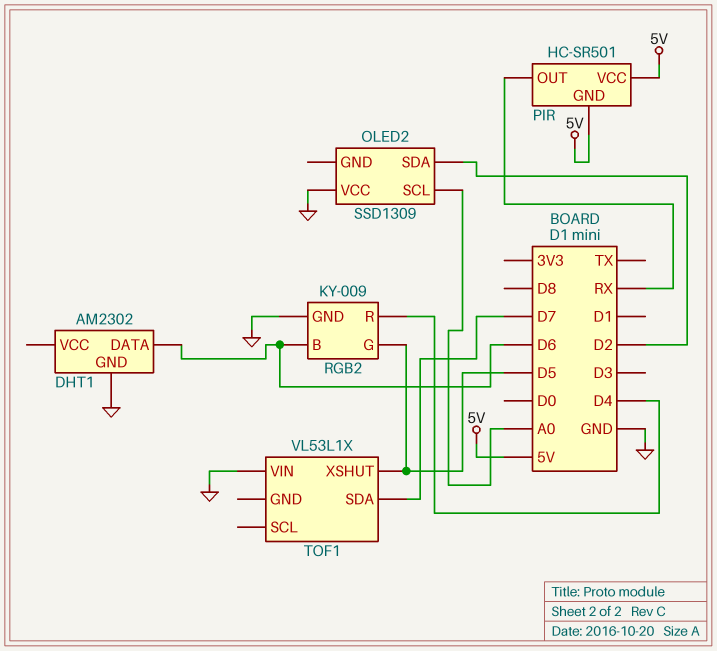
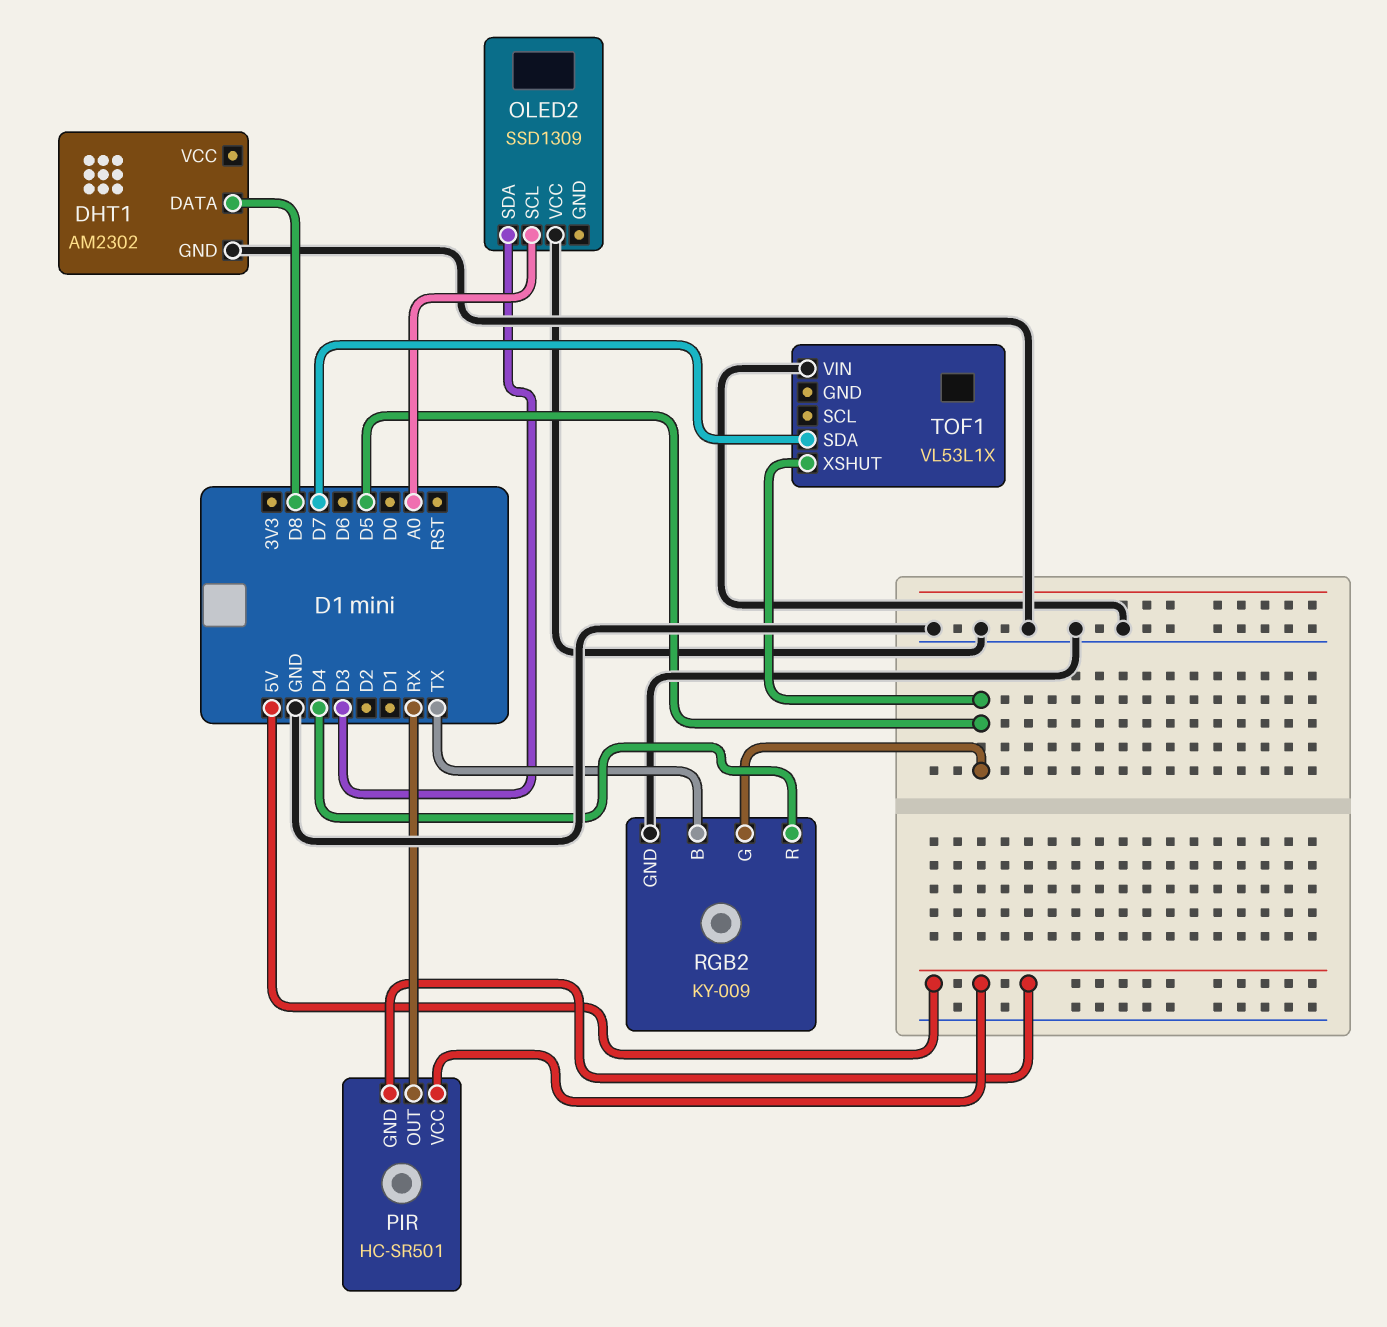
DHT1 pin DATA: D6 -> D8
OLED2 pin SDA: D2 -> D3
RGB2 pin B: D6 -> TX

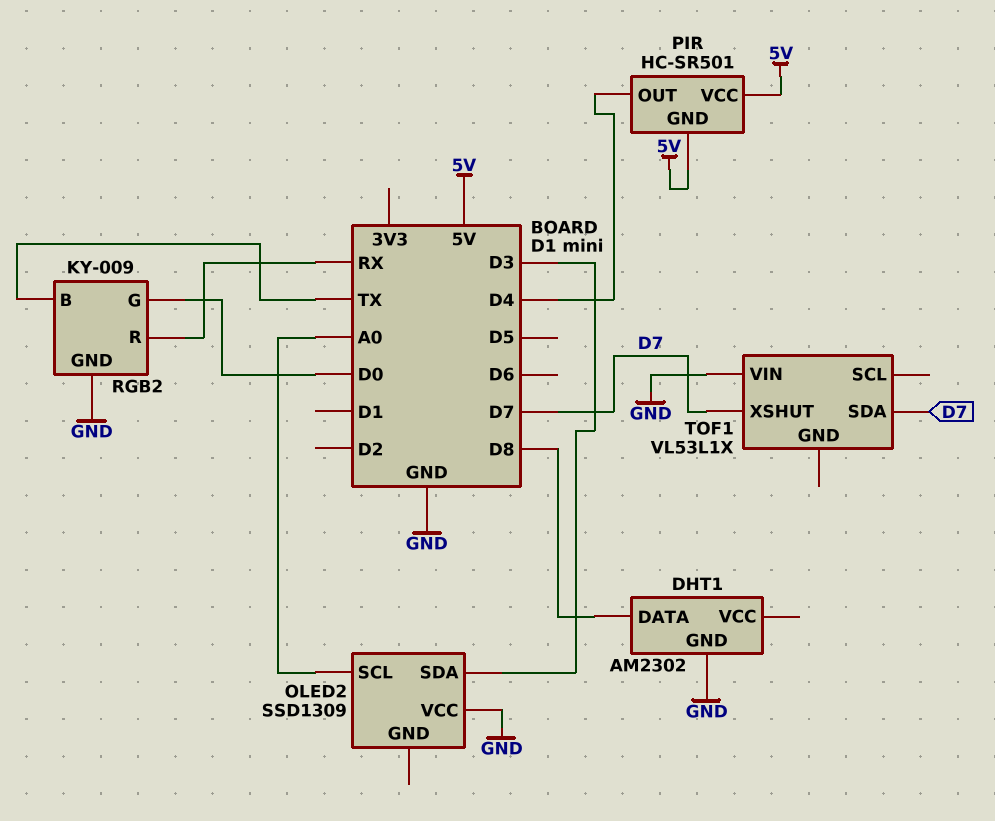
PIR pin OUT: RX -> D4
RGB2 pin G: D5 -> D0
RGB2 pin R: D4 -> RX
TOF1 pin XSHUT: D5 -> D7

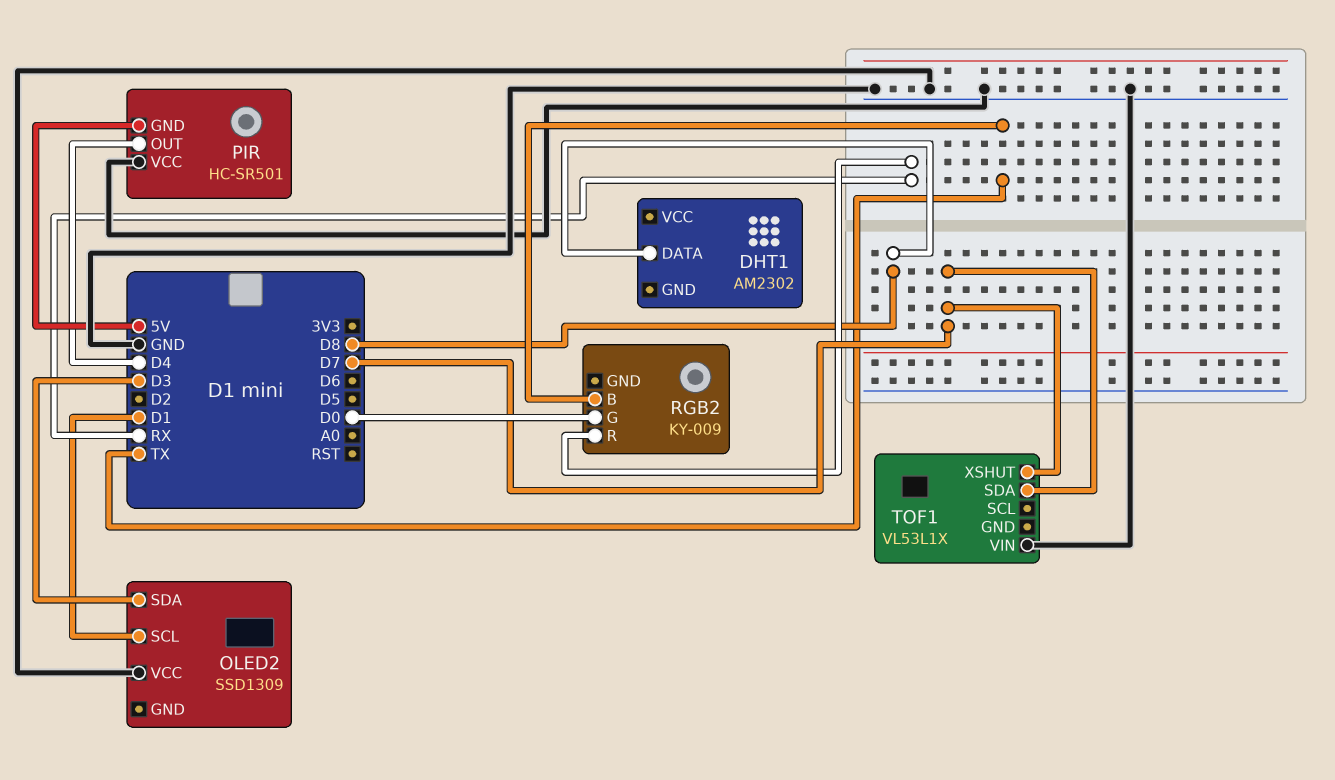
DHT1 pin GND: GND -> none
OLED2 pin SCL: A0 -> D1
PIR pin VCC: 5V -> GND
RGB2 pin GND: GND -> none

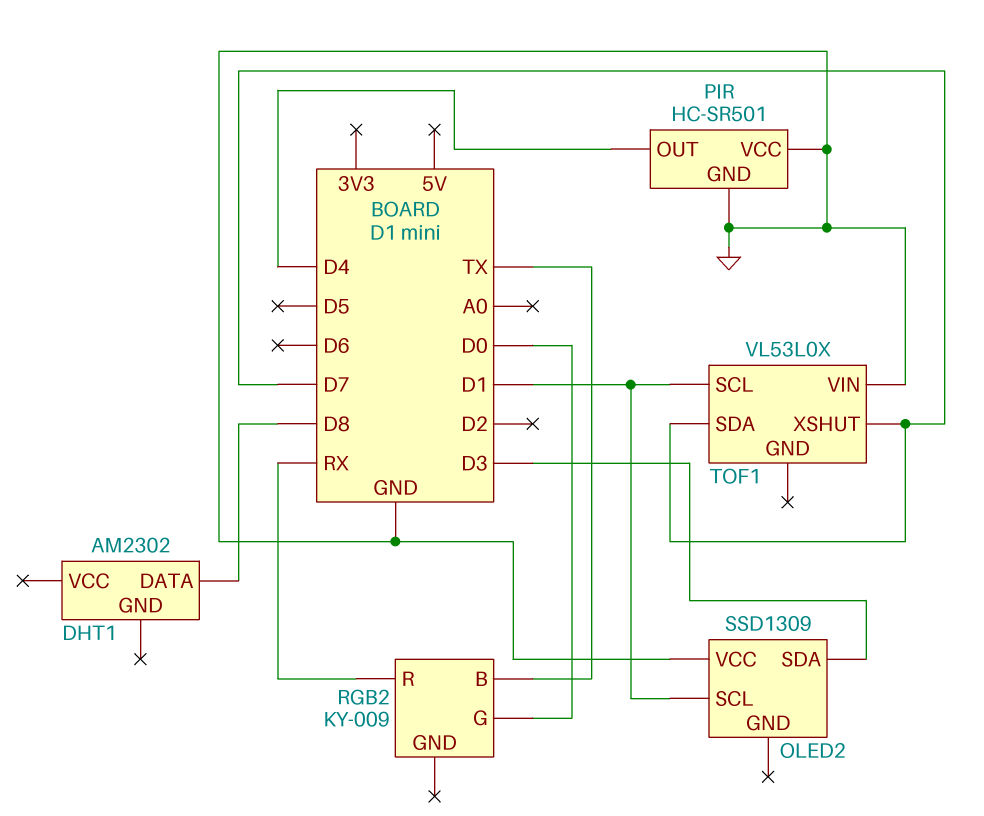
PIR pin GND: 5V -> GND
TOF1: VL53L1X -> VL53L0X
TOF1 pin SCL: none -> D1

